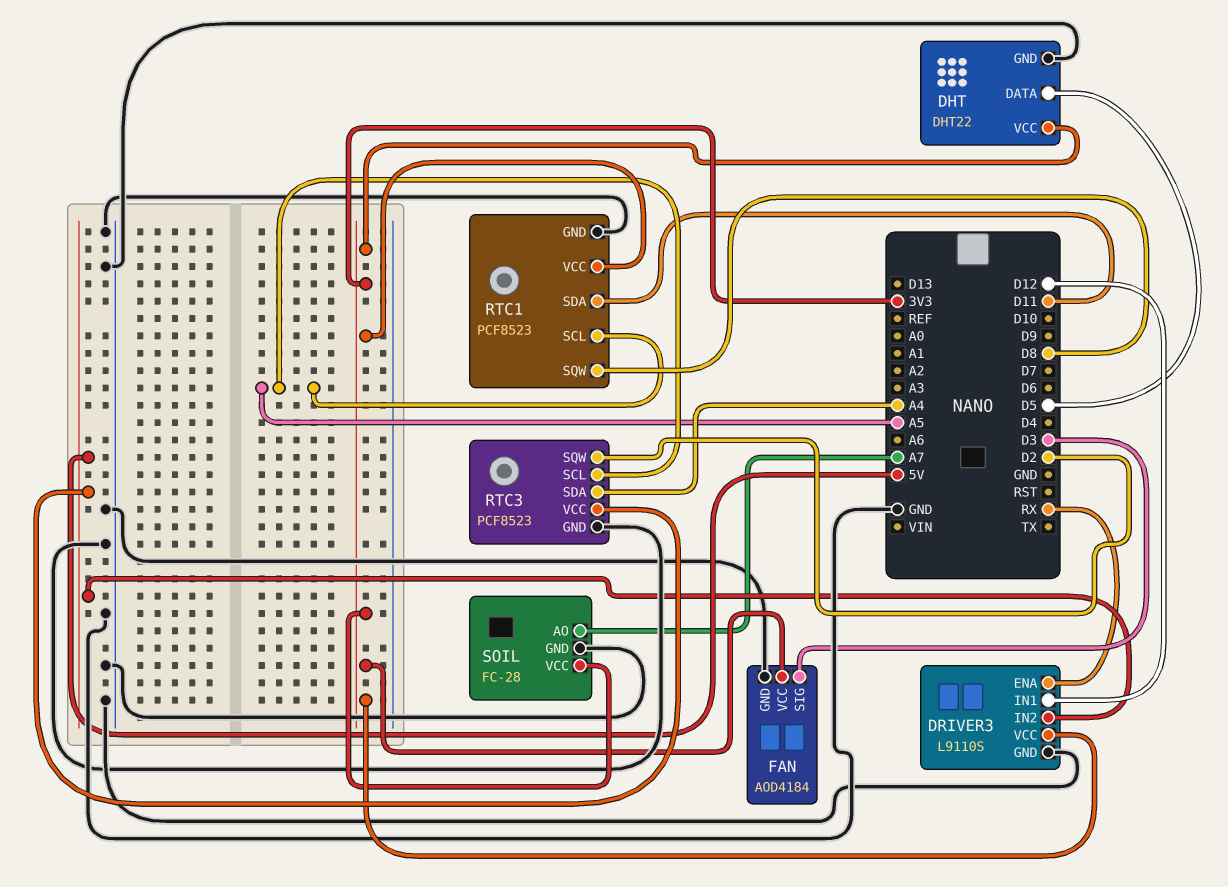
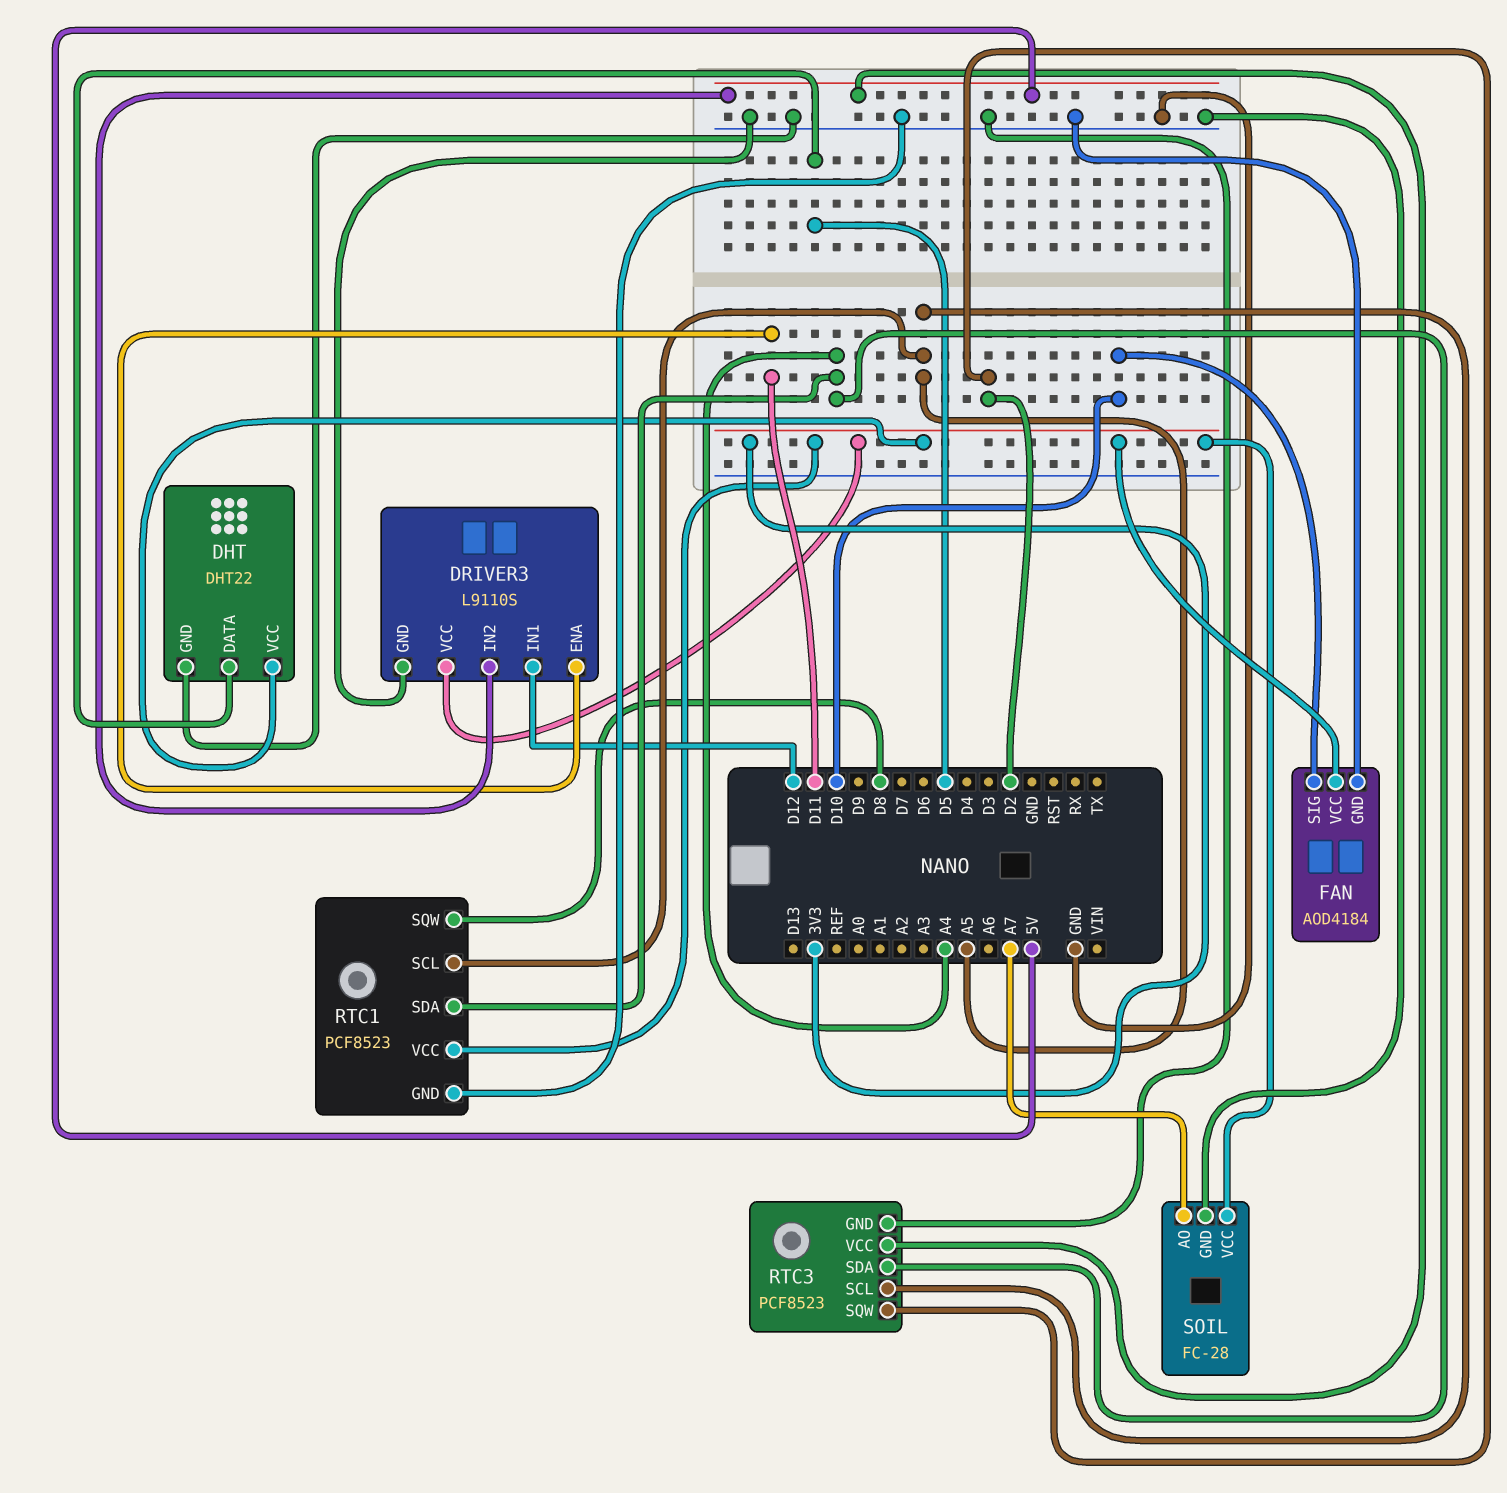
DRIVER3 pin ENA: RX -> D11
FAN pin SIG: D3 -> D10
RTC1 pin SDA: D11 -> A4

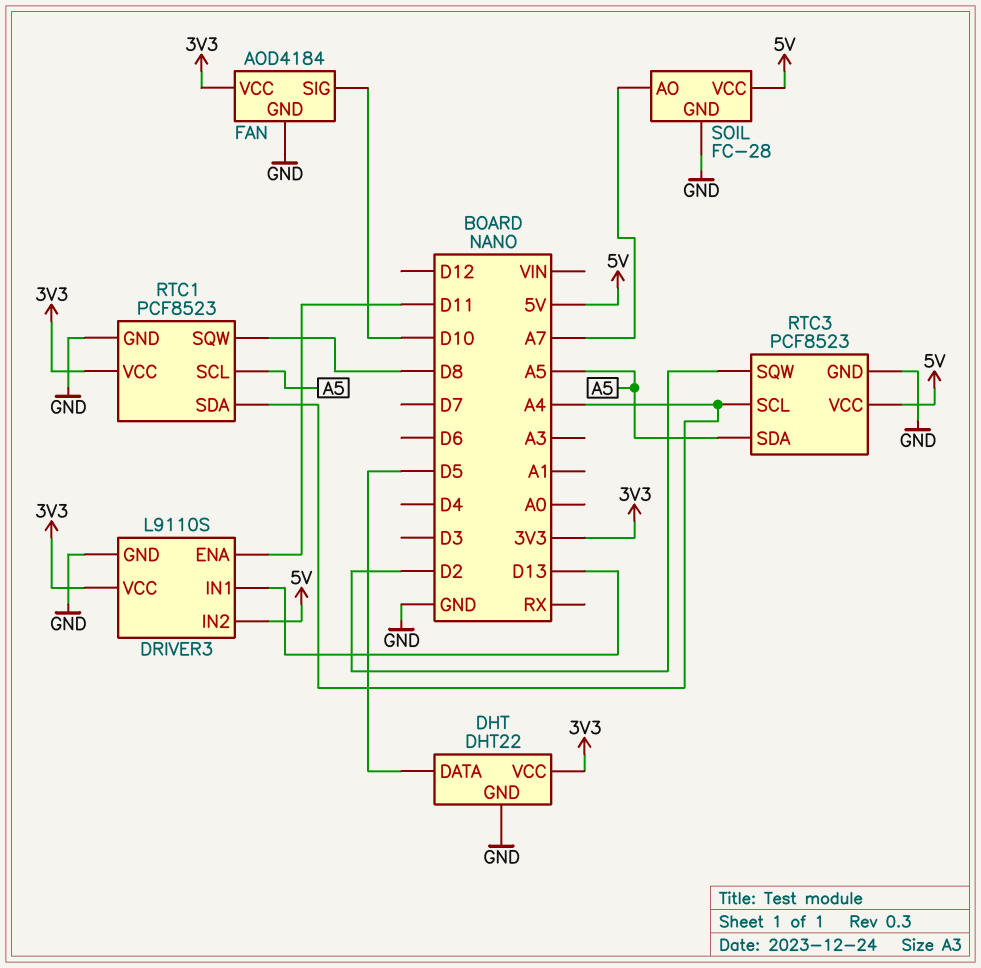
DRIVER3 pin IN1: D12 -> D13
RTC3 pin SCL: A5 -> A4
RTC3 pin SDA: A4 -> A5
SOIL pin VCC: 3V3 -> 5V

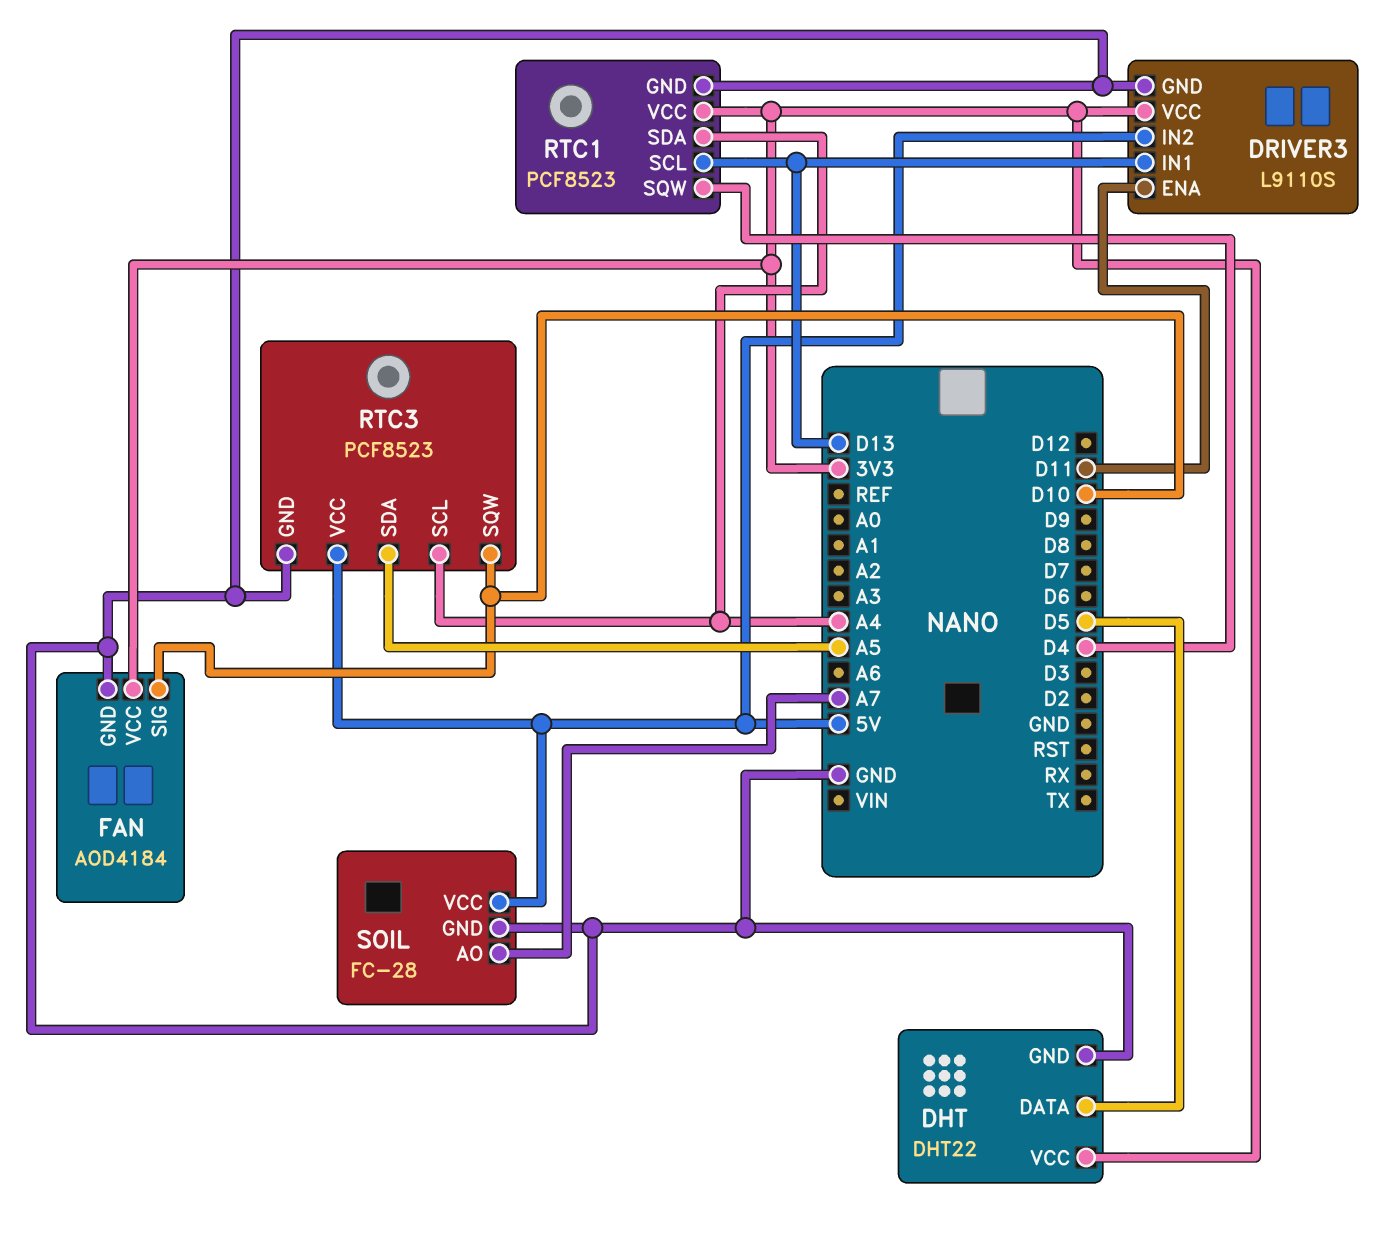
RTC1 pin SCL: A5 -> D13
RTC1 pin SQW: D8 -> D4
RTC3 pin SQW: D2 -> D10

